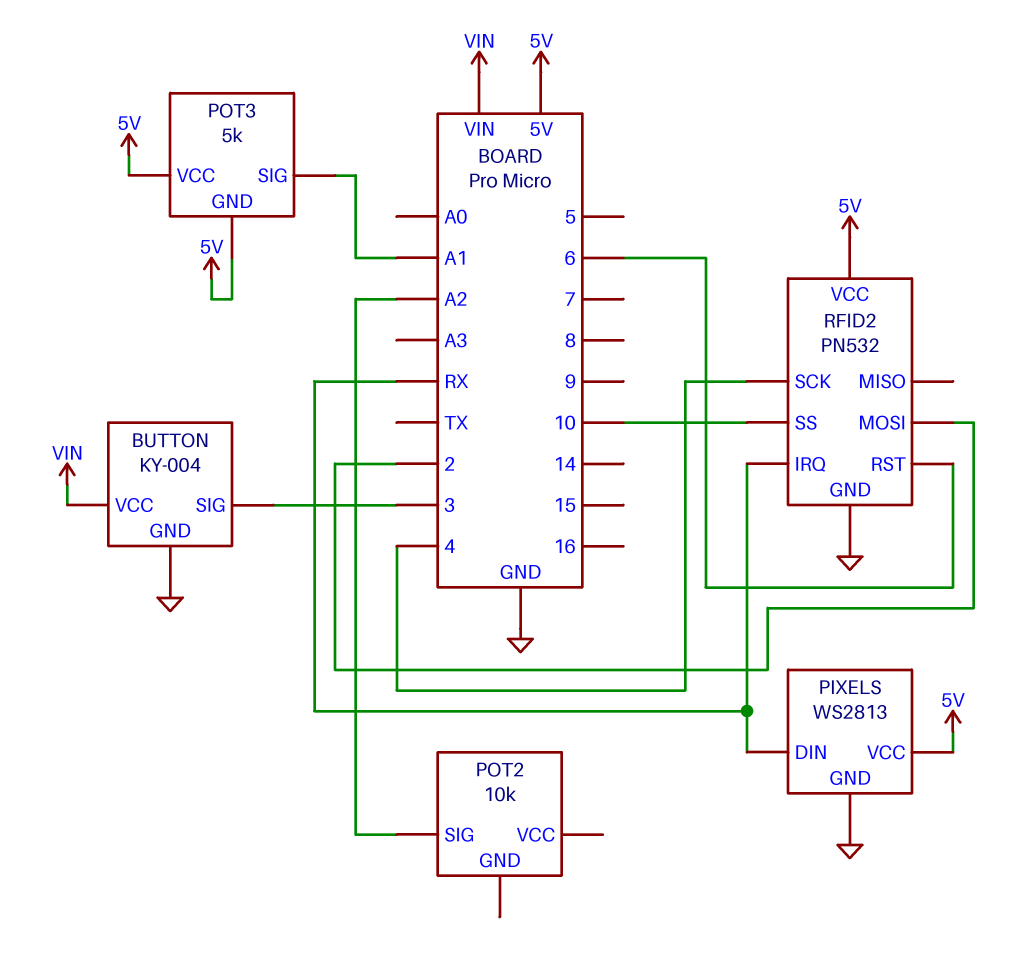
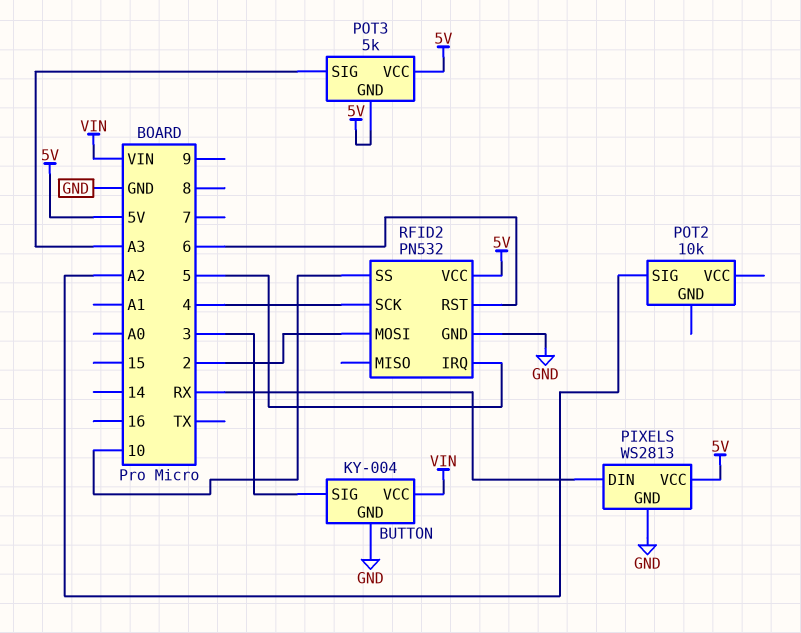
POT3 pin SIG: A1 -> A3
RFID2 pin IRQ: RX -> 5

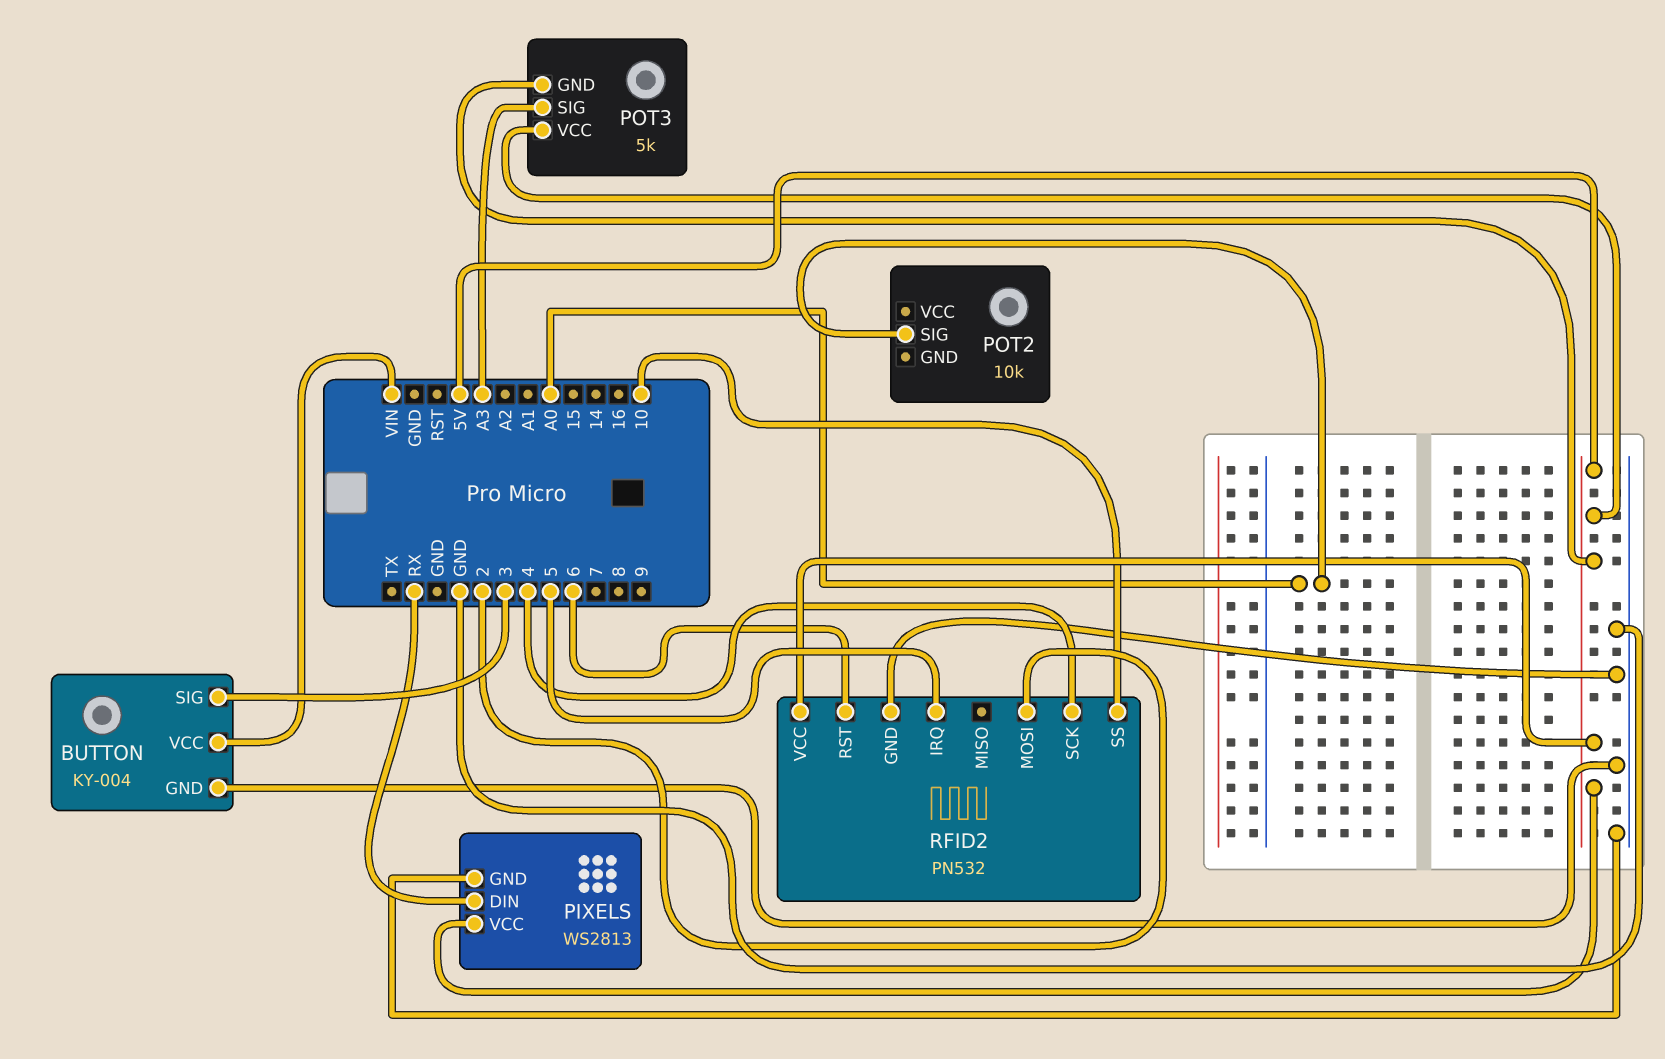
POT2 pin SIG: A2 -> A0

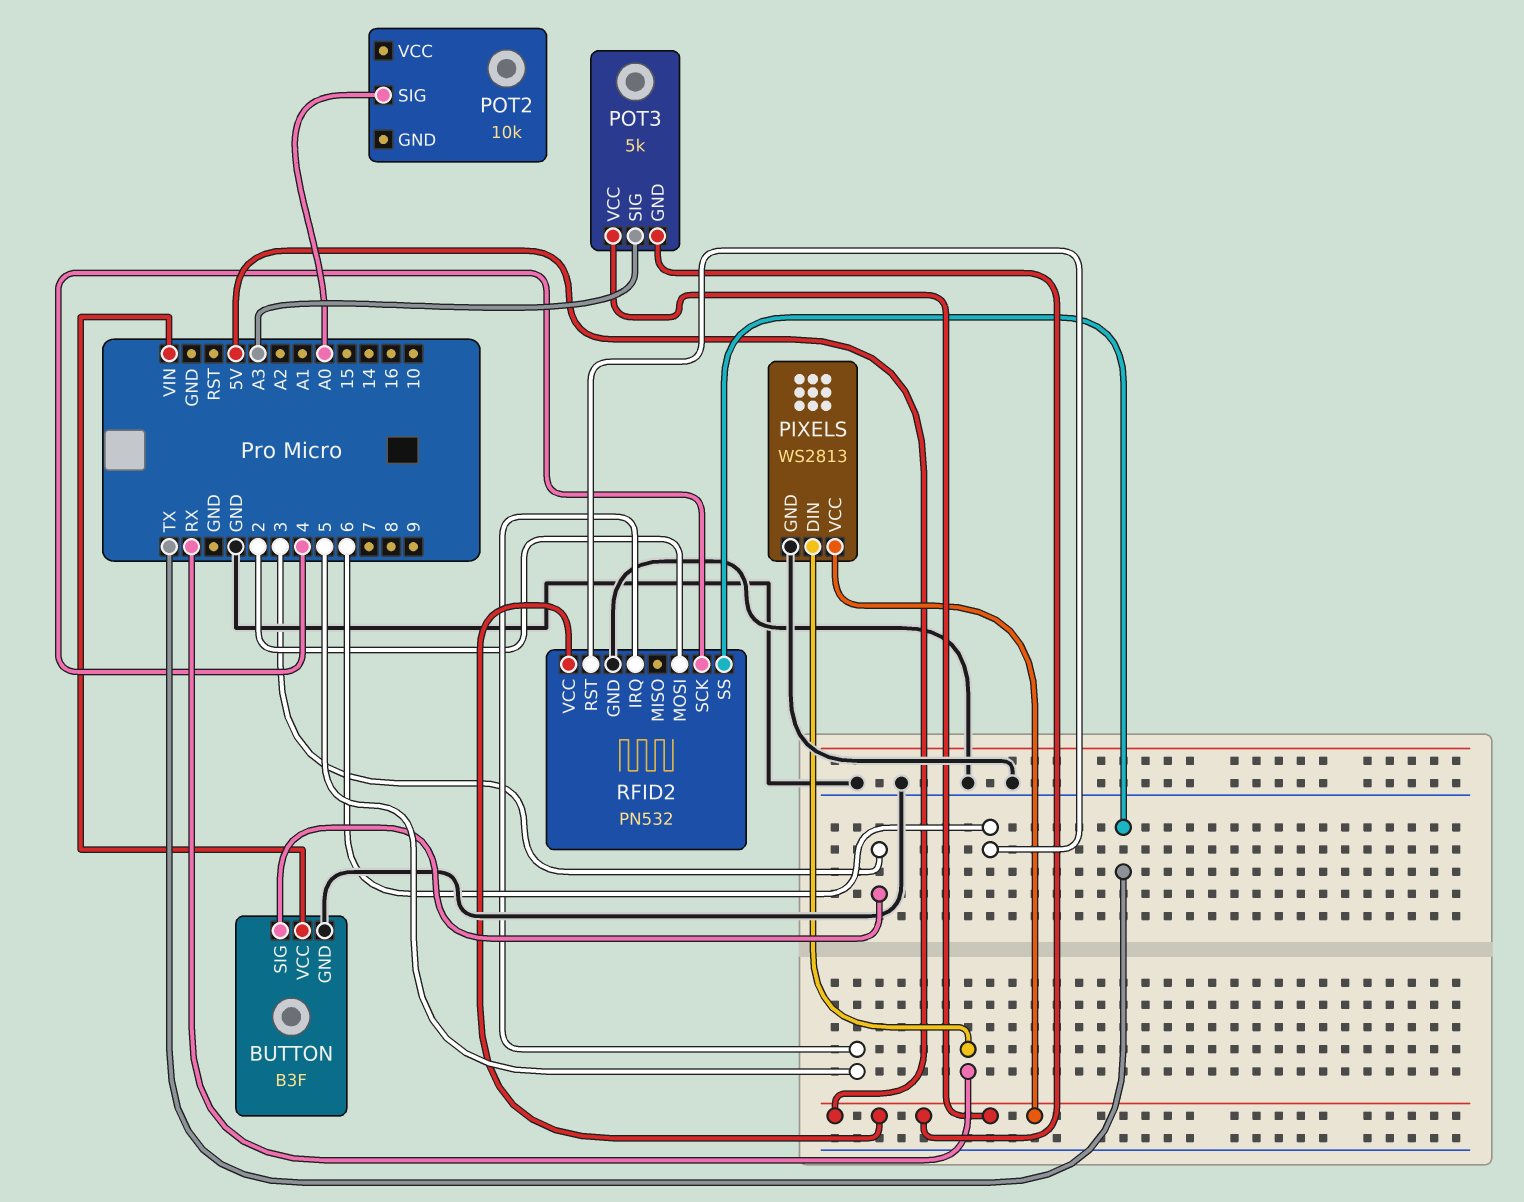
BUTTON: KY-004 -> B3F
RFID2 pin SS: 10 -> TX

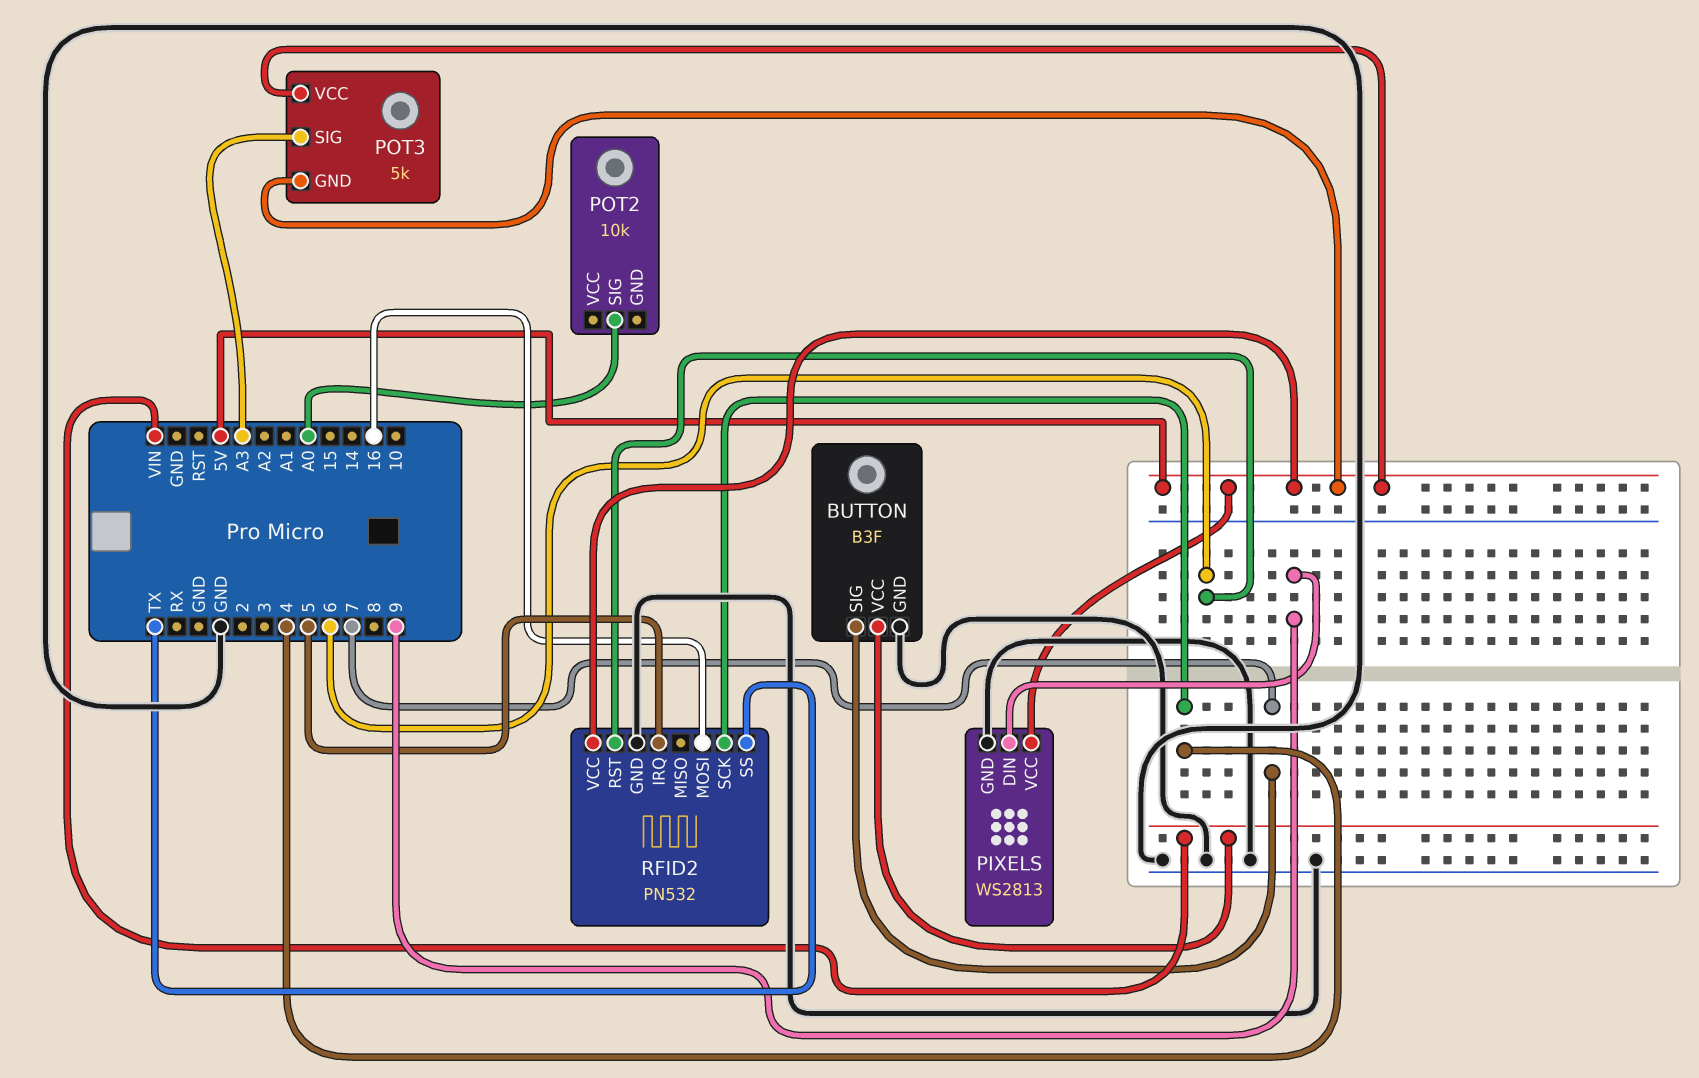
BUTTON pin SIG: 3 -> 7
PIXELS pin DIN: RX -> 9
RFID2 pin MOSI: 2 -> 16

